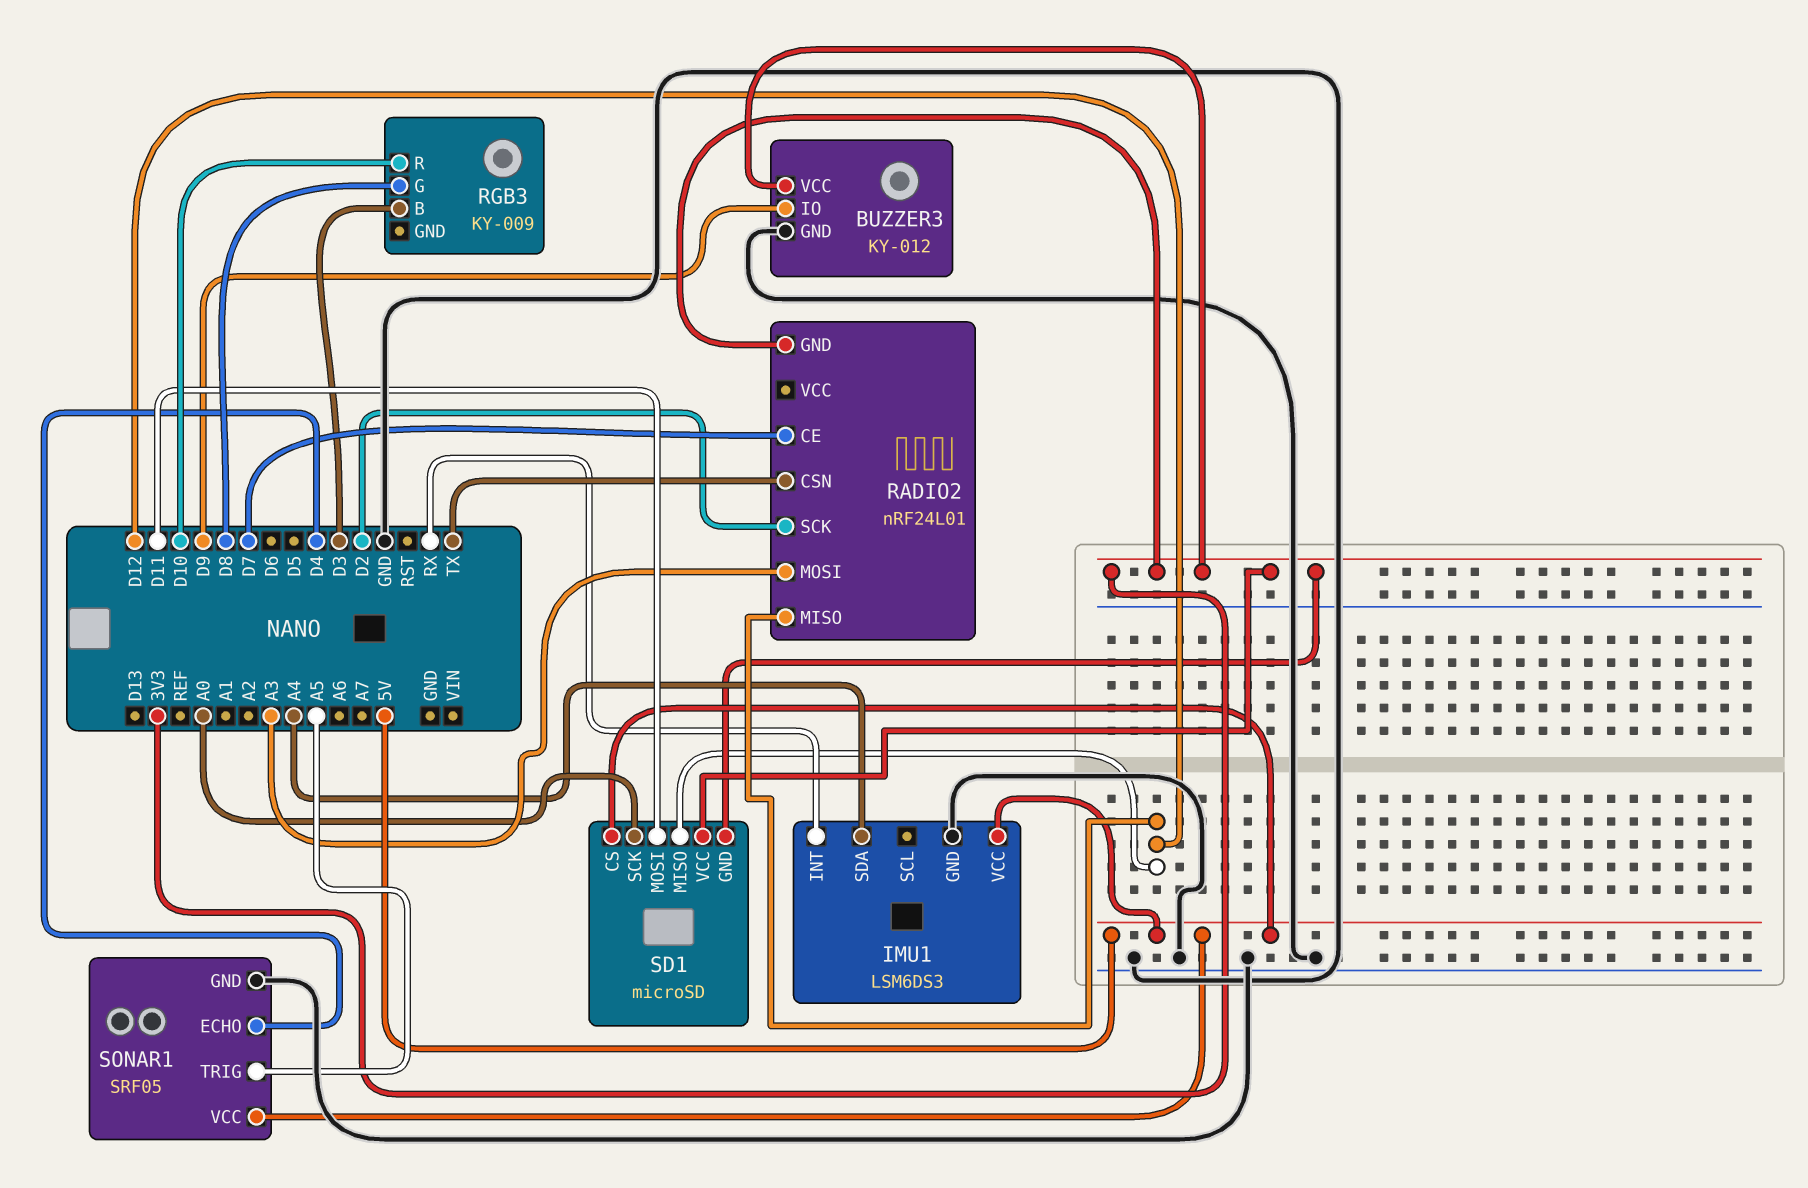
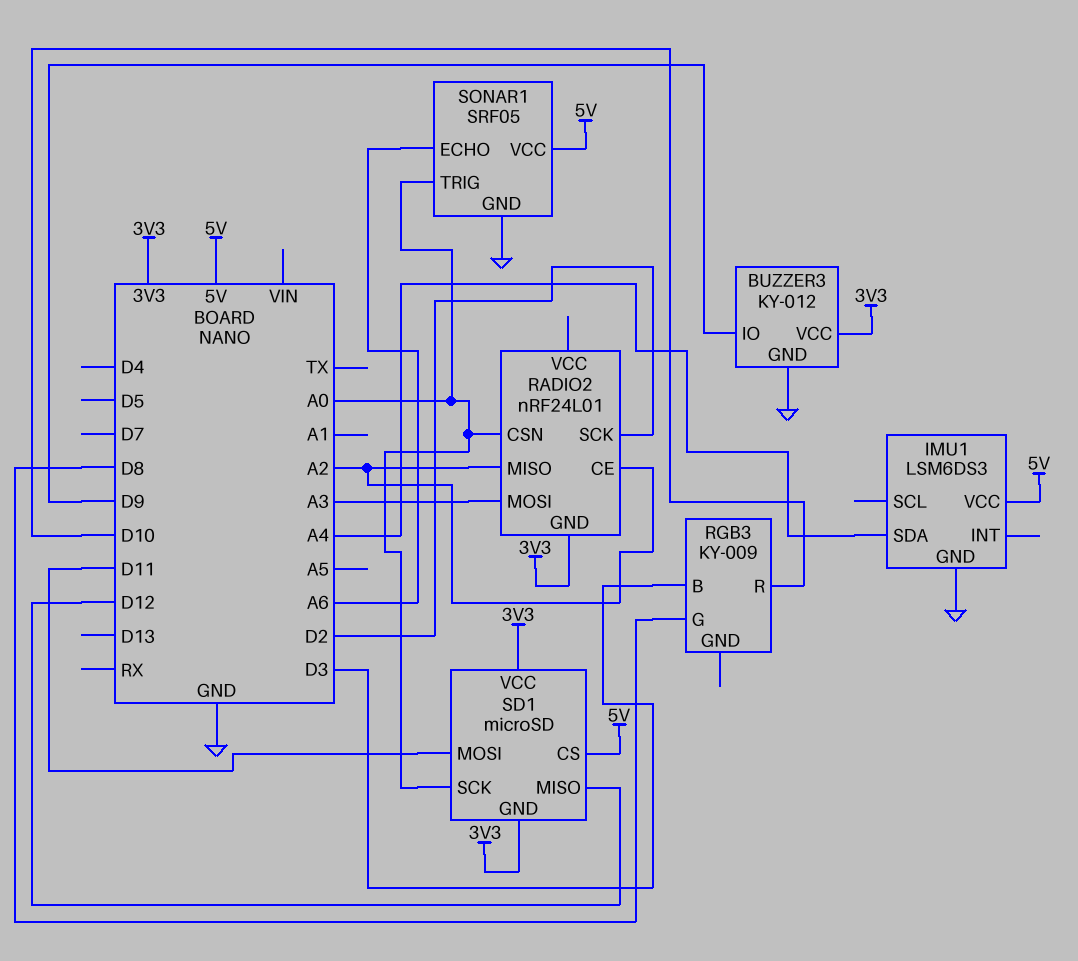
IMU1 pin INT: RX -> none
RADIO2 pin CE: D7 -> A2
RADIO2 pin CSN: TX -> A0
RADIO2 pin MISO: D12 -> A2
SONAR1 pin ECHO: D4 -> A6
SONAR1 pin TRIG: A5 -> A0

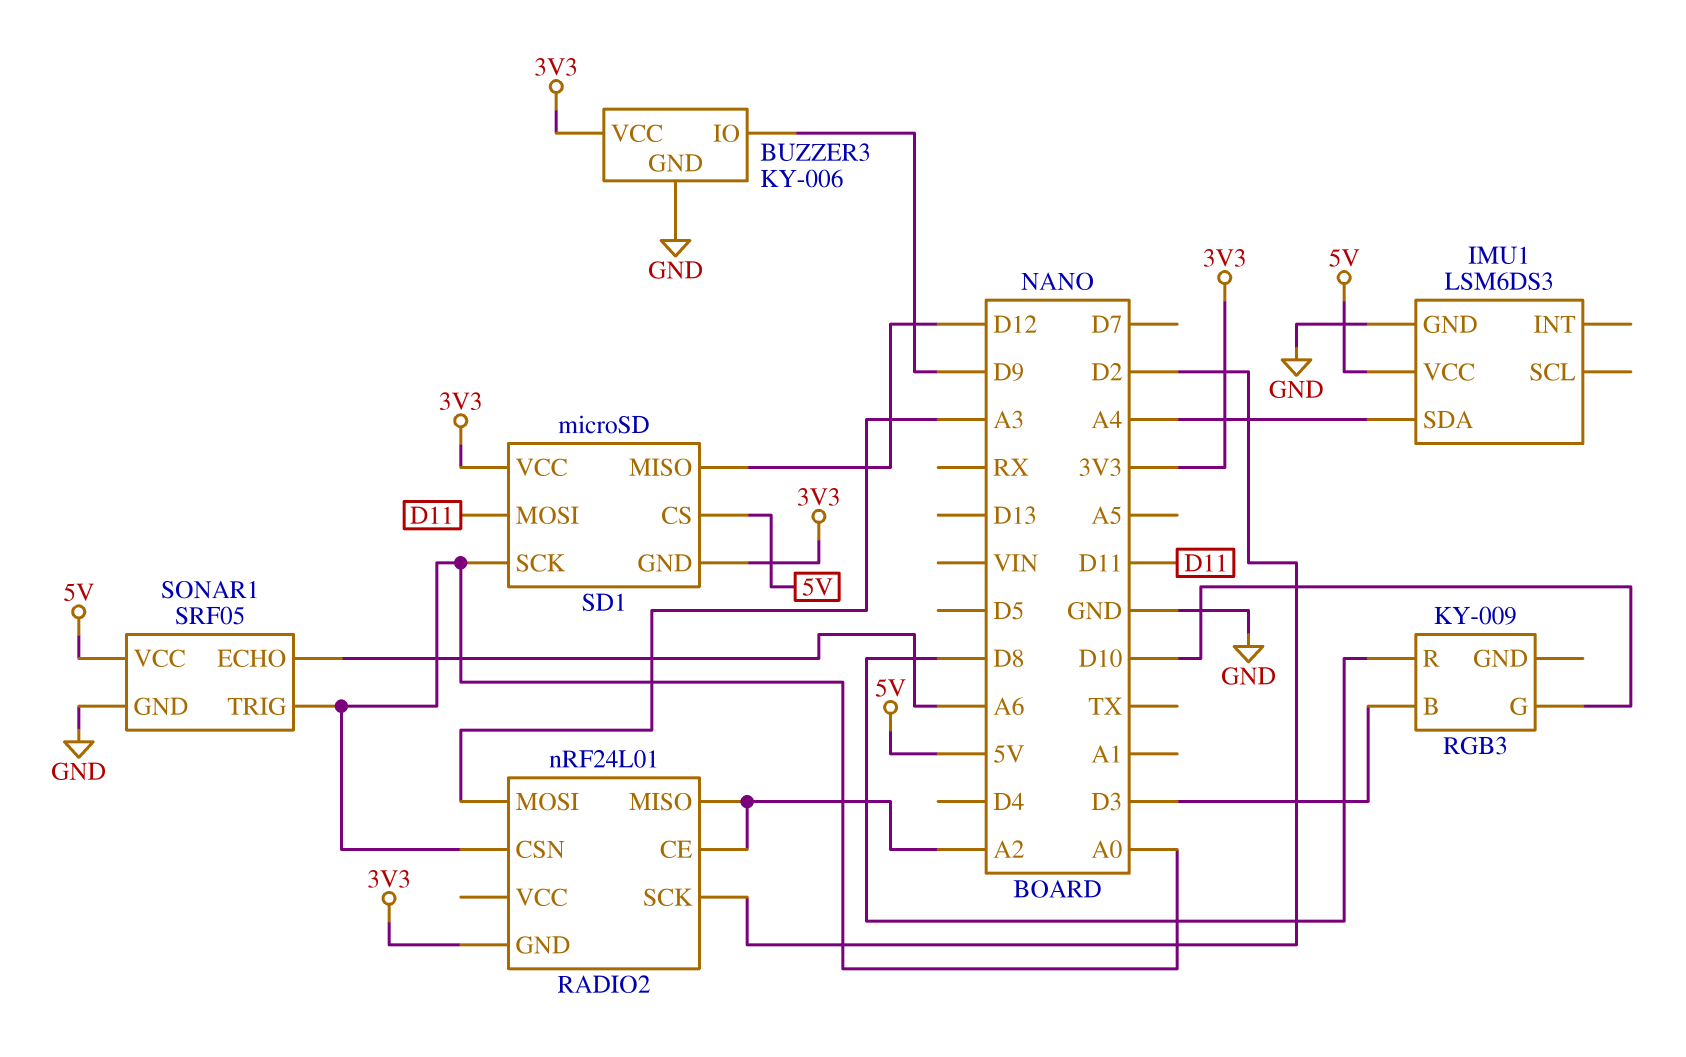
BUZZER3: KY-012 -> KY-006
RGB3 pin G: D8 -> D10
RGB3 pin R: D10 -> D8

